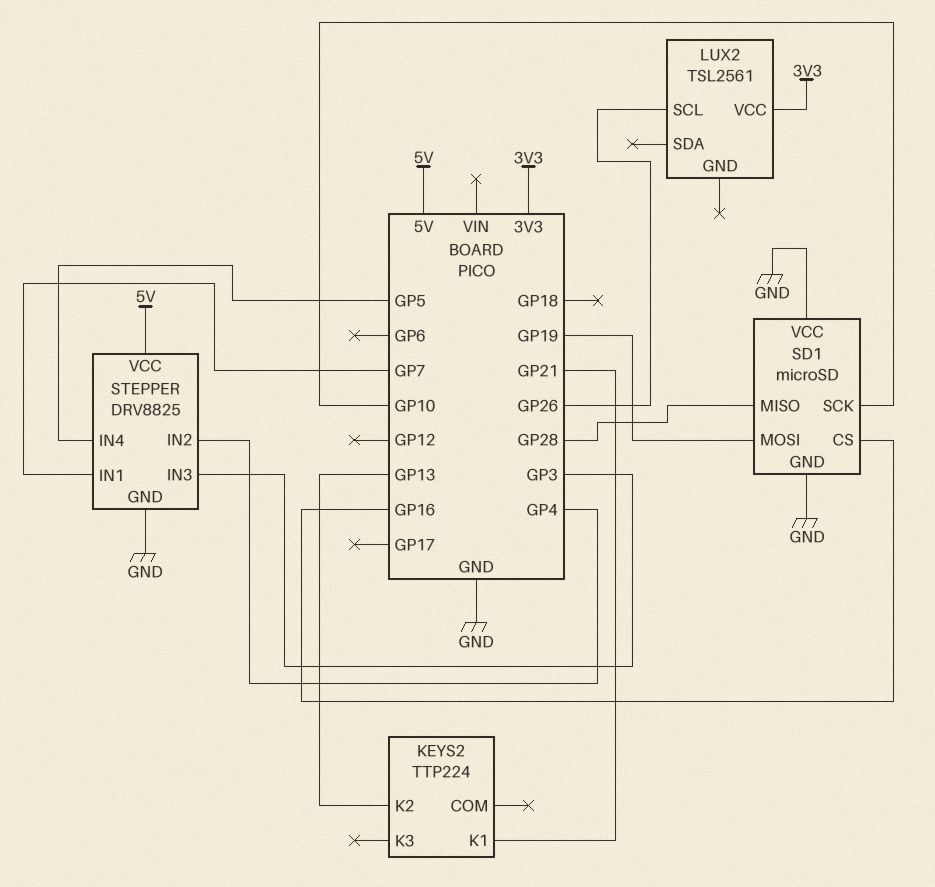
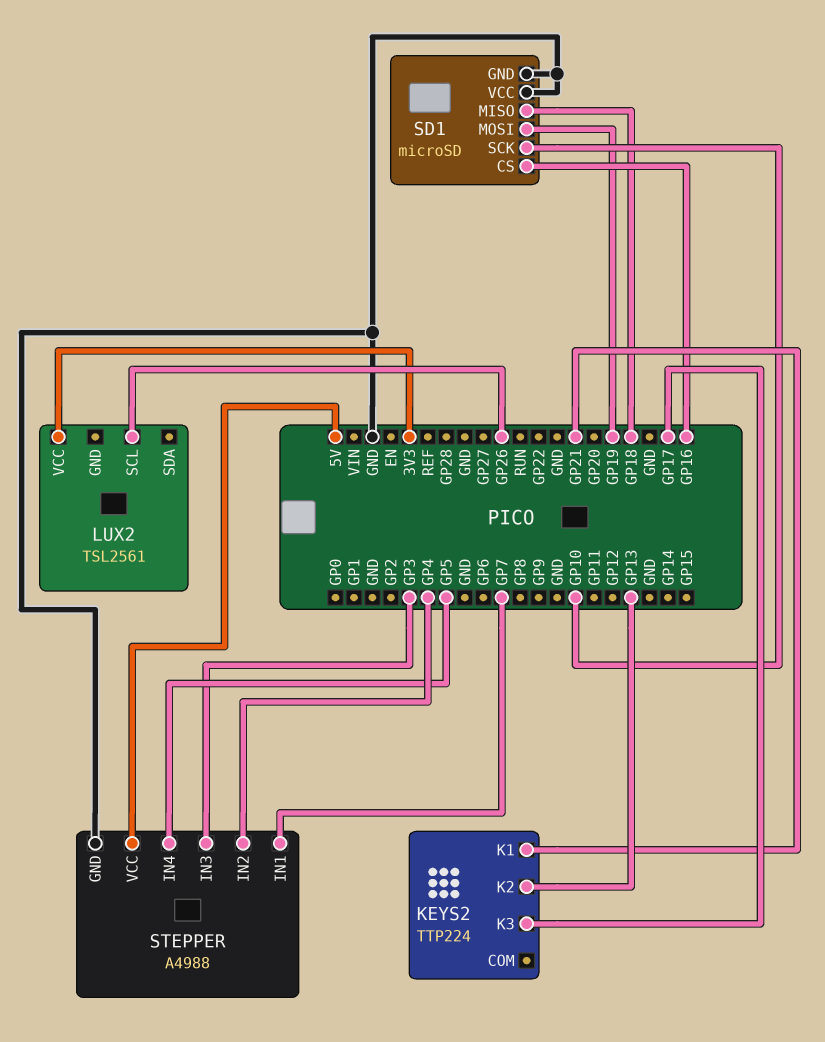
KEYS2 pin K3: none -> GP17
SD1 pin MISO: GP28 -> GP18
STEPPER: DRV8825 -> A4988

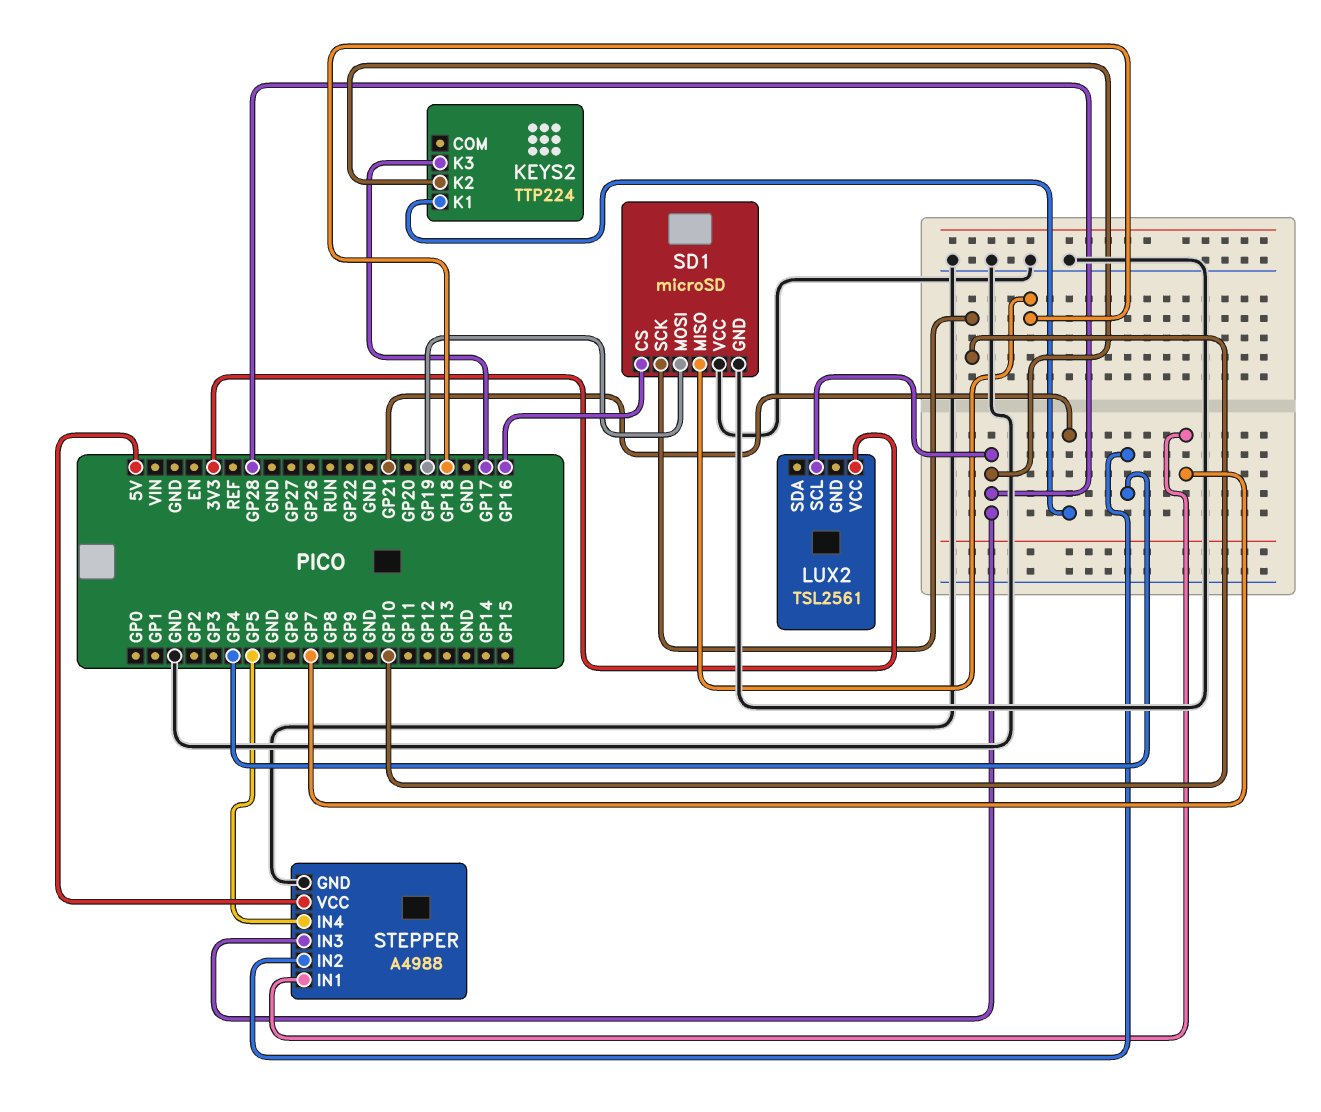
KEYS2 pin K2: GP13 -> GP28
LUX2 pin SCL: GP26 -> GP28
STEPPER pin IN3: GP3 -> GP28

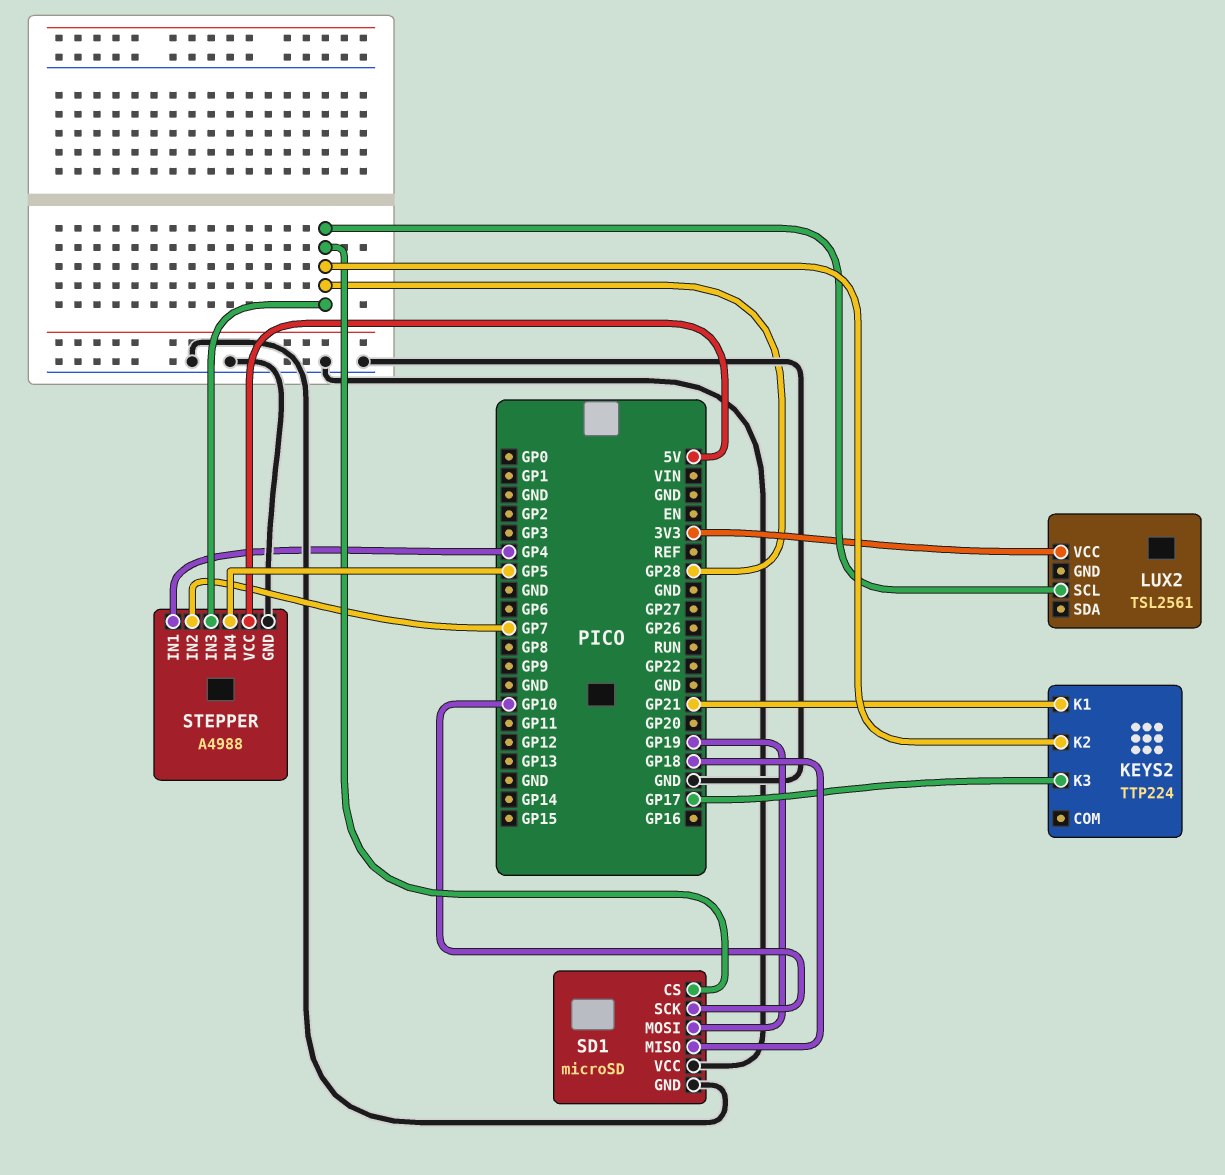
SD1 pin CS: GP16 -> GP28
STEPPER pin IN1: GP7 -> GP4
STEPPER pin IN2: GP4 -> GP7

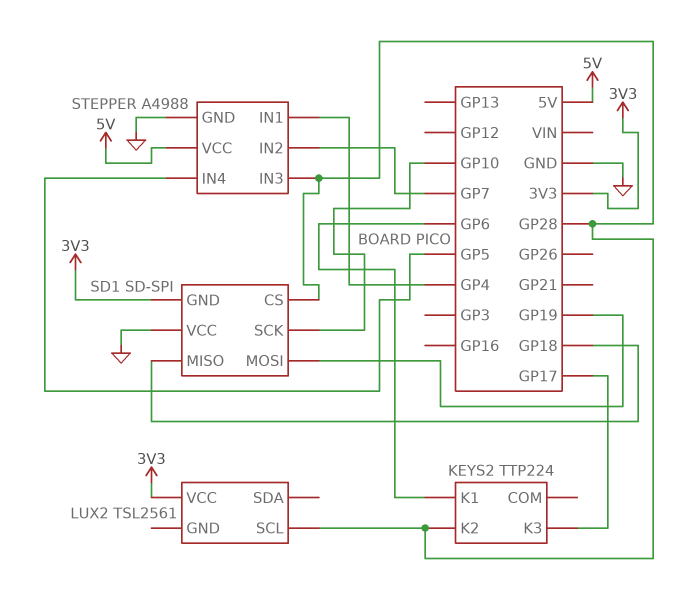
KEYS2 pin K1: GP21 -> GP6
SD1: microSD -> SD-SPI
SD1 pin GND: GND -> 3V3

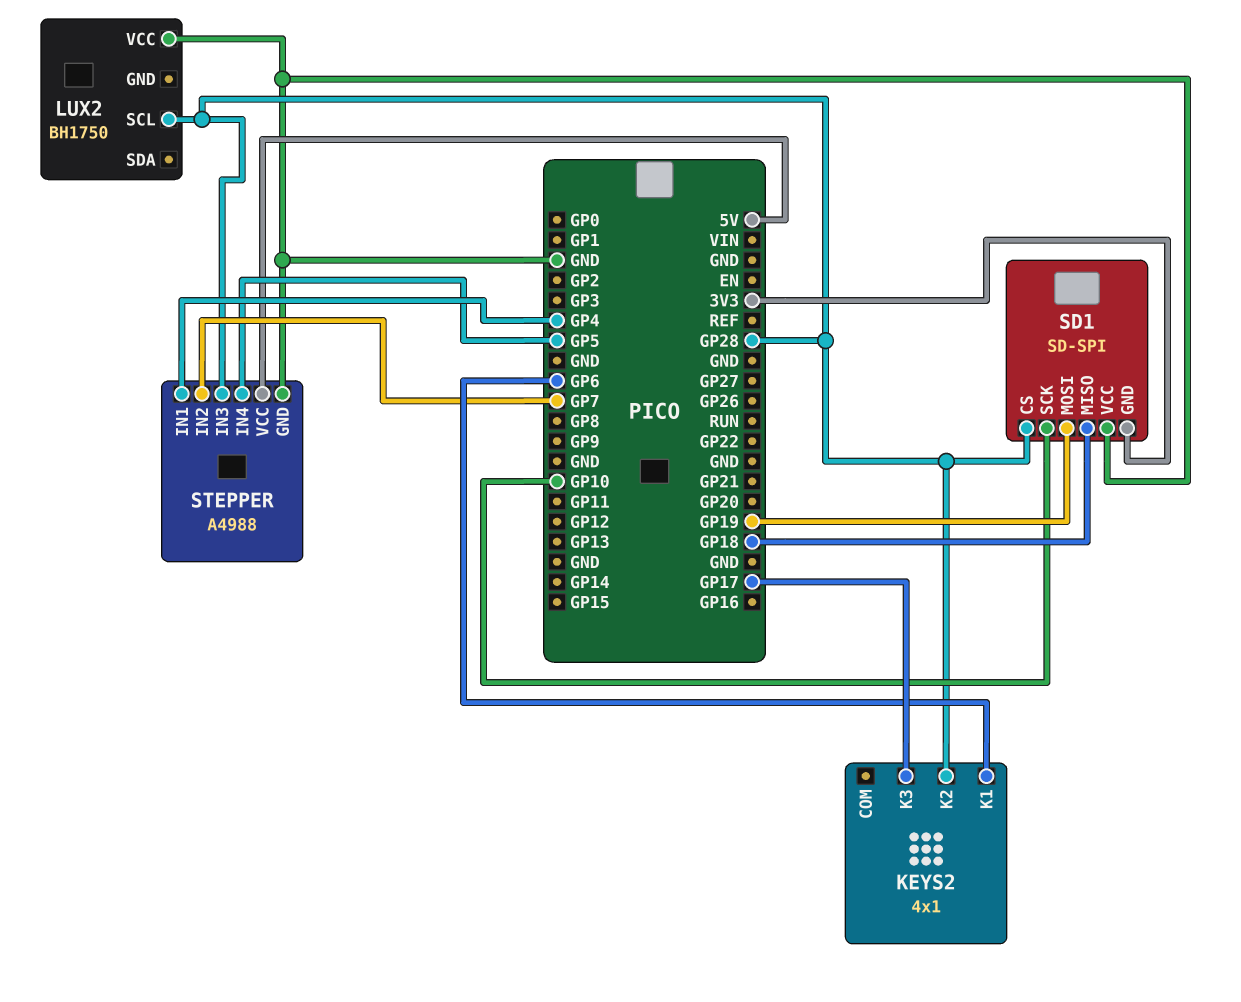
KEYS2: TTP224 -> 4x1
LUX2: TSL2561 -> BH1750
LUX2 pin VCC: 3V3 -> GND

